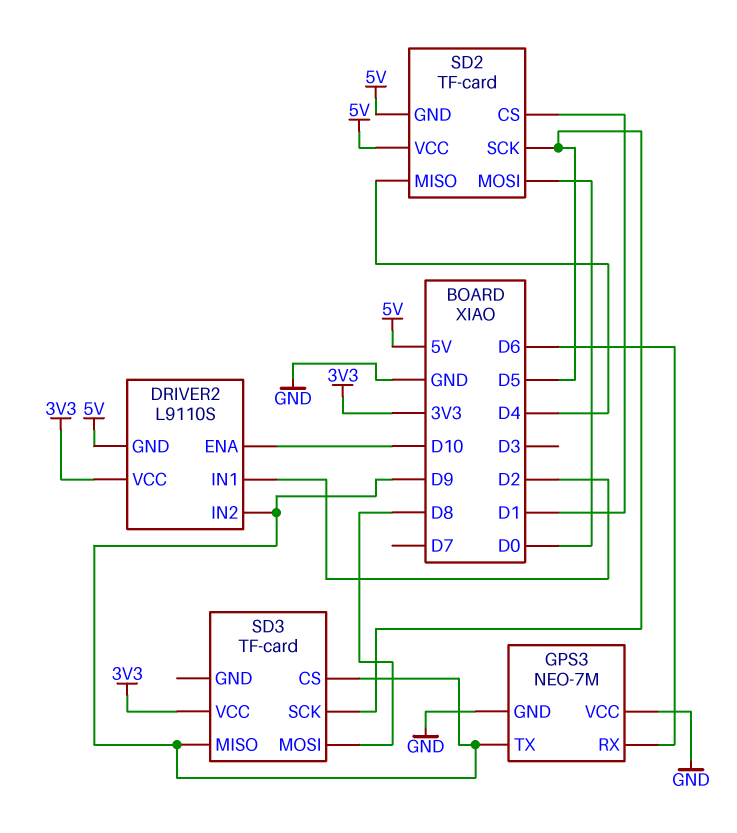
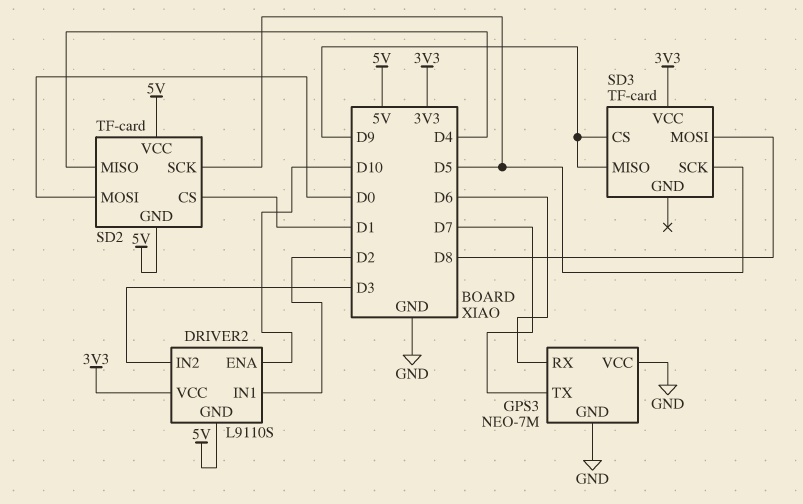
DRIVER2 pin IN2: D9 -> D3
GPS3 pin TX: D9 -> D7

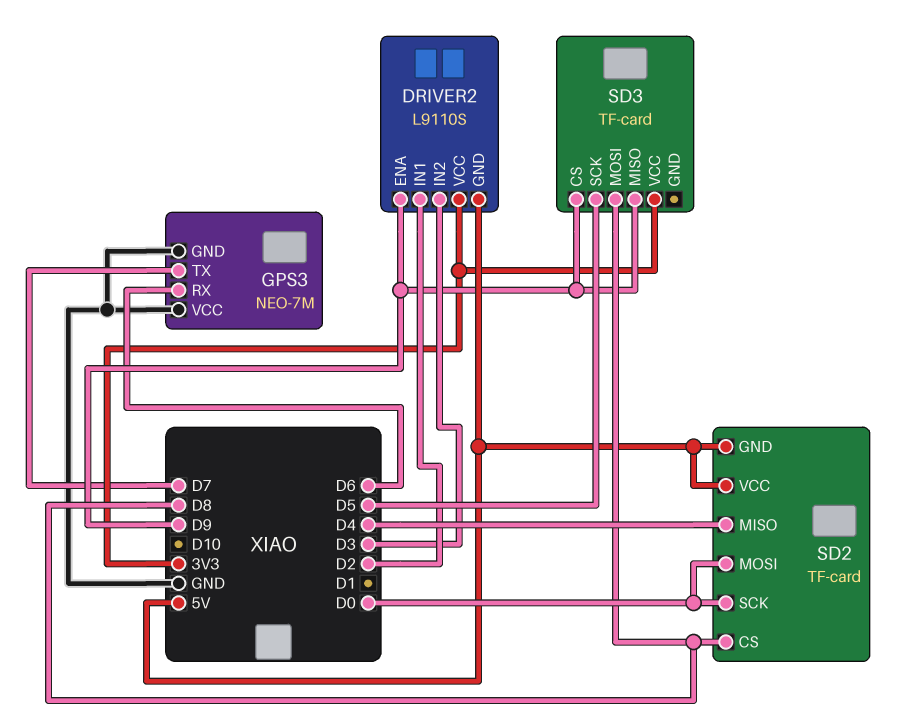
DRIVER2 pin ENA: D10 -> D9
SD2 pin CS: D1 -> D8
SD2 pin SCK: D5 -> D0

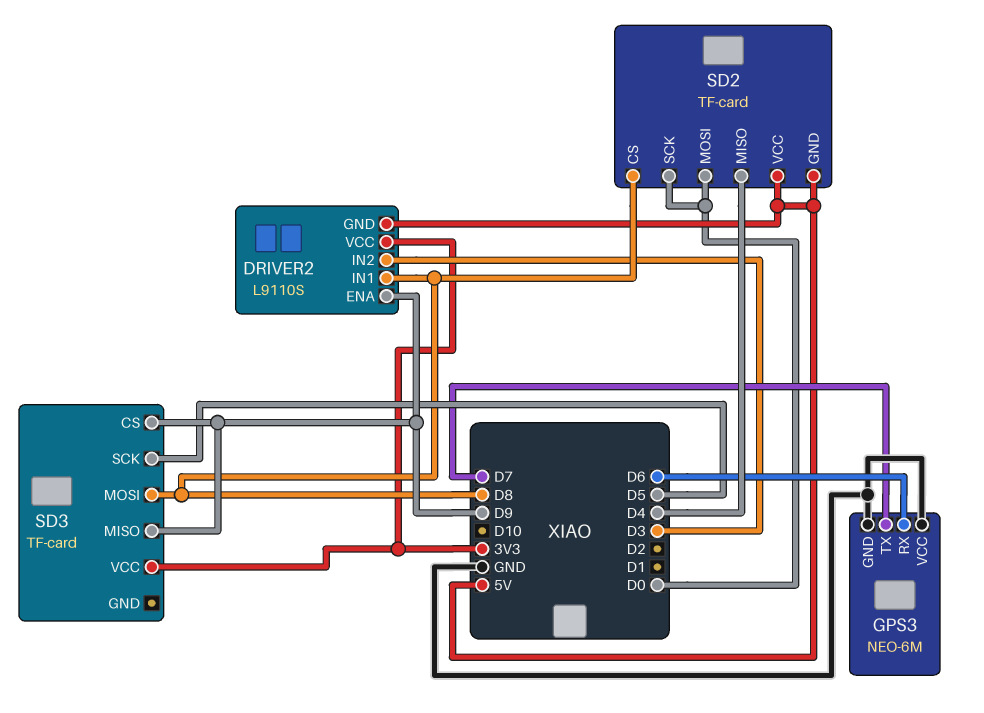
DRIVER2 pin IN1: D2 -> D8
GPS3: NEO-7M -> NEO-6M

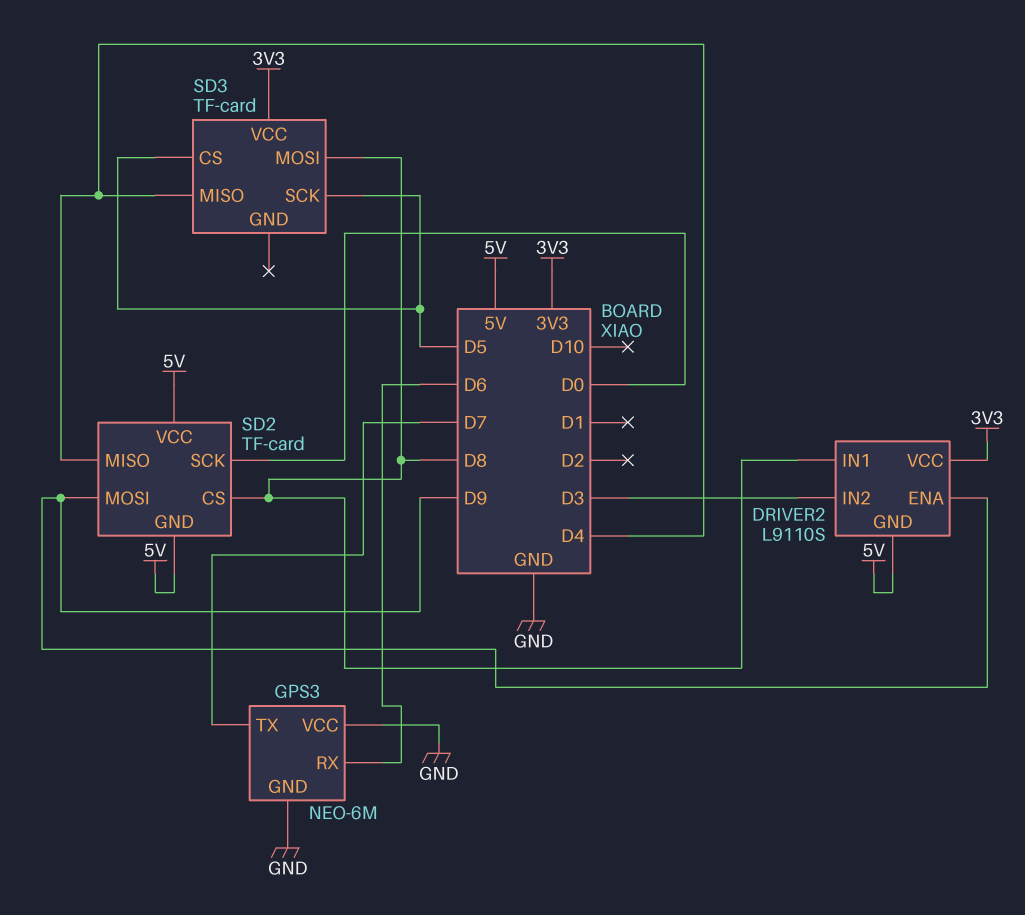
SD2 pin MOSI: D0 -> D9
SD3 pin CS: D9 -> D5
SD3 pin MISO: D9 -> D4

